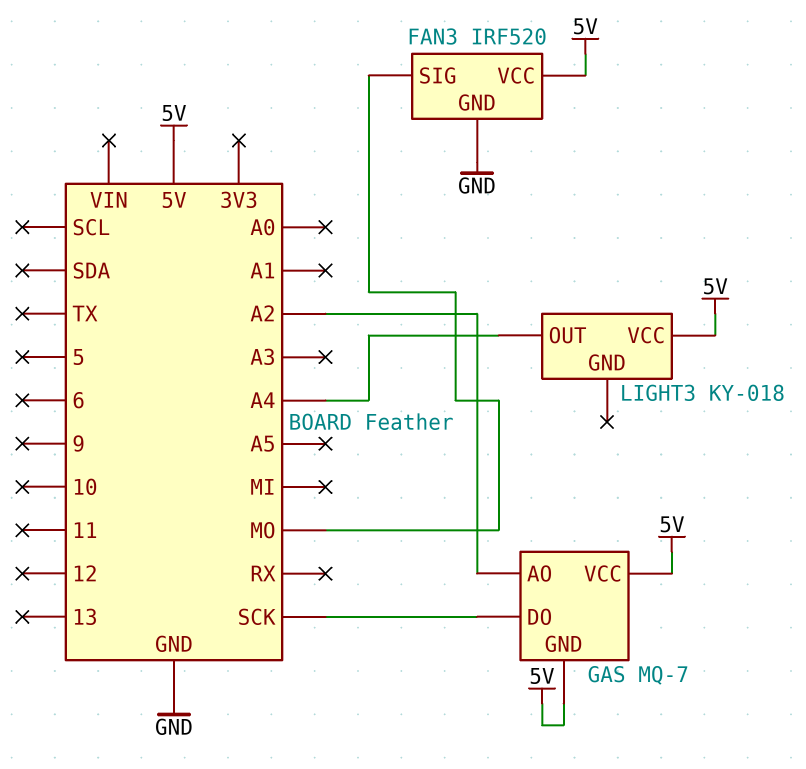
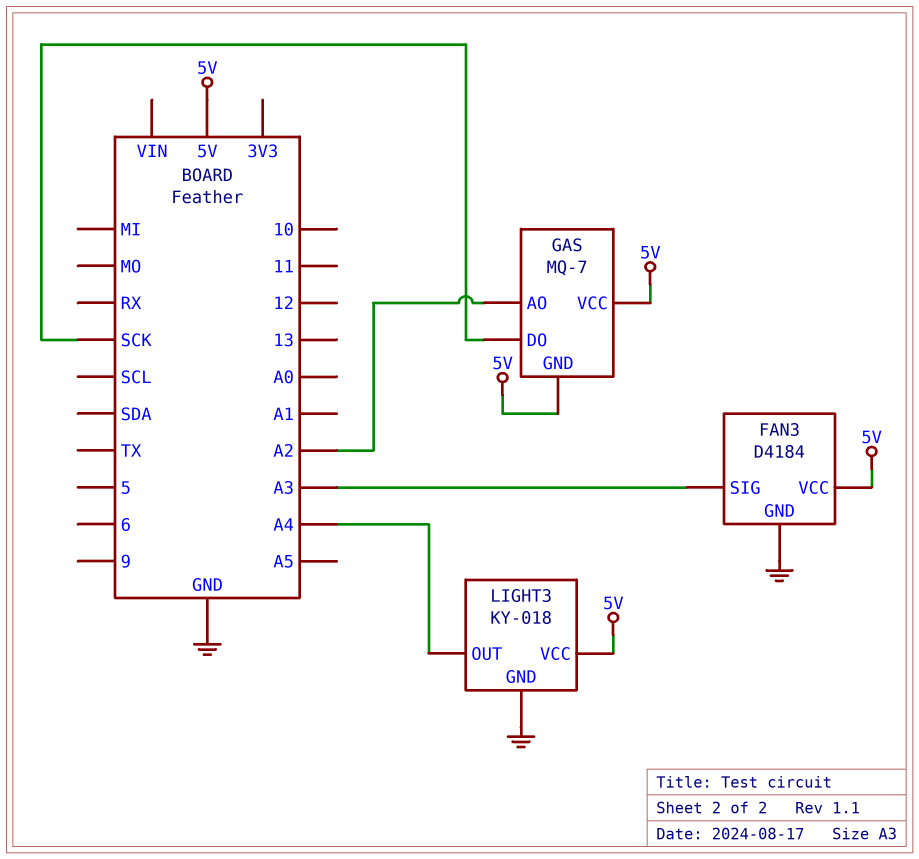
FAN3: IRF520 -> D4184
FAN3 pin SIG: MO -> A3
LIGHT3 pin GND: none -> GND

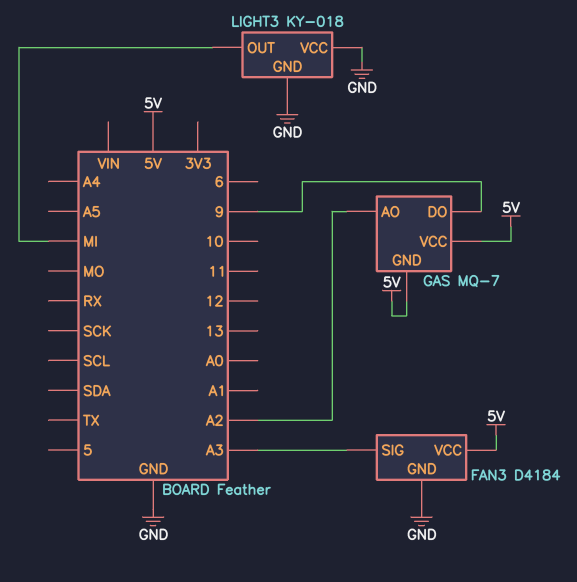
GAS pin DO: SCK -> 9
LIGHT3 pin OUT: A4 -> MI
LIGHT3 pin VCC: 5V -> GND

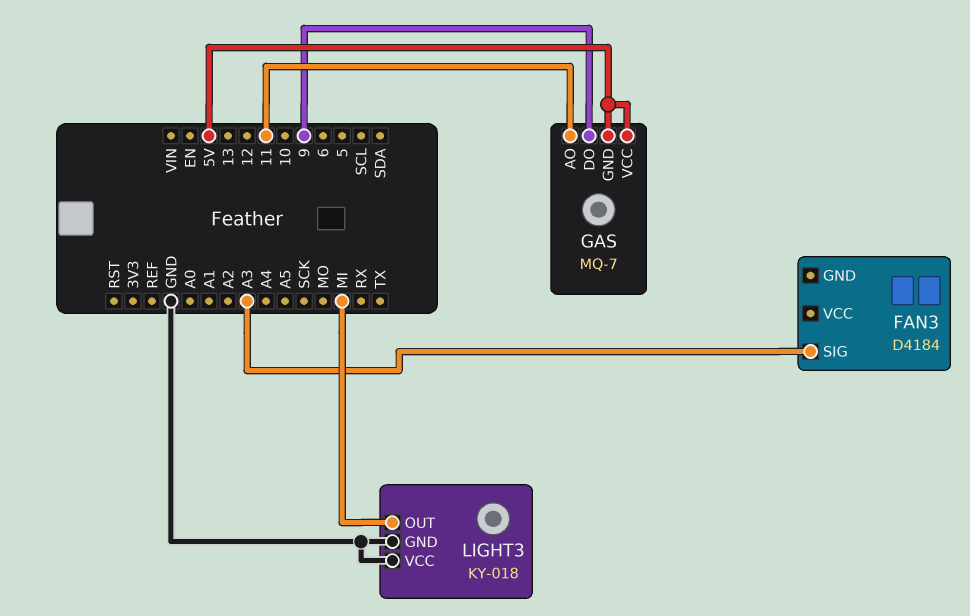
FAN3 pin GND: GND -> none
FAN3 pin VCC: 5V -> none
GAS pin AO: A2 -> 11

